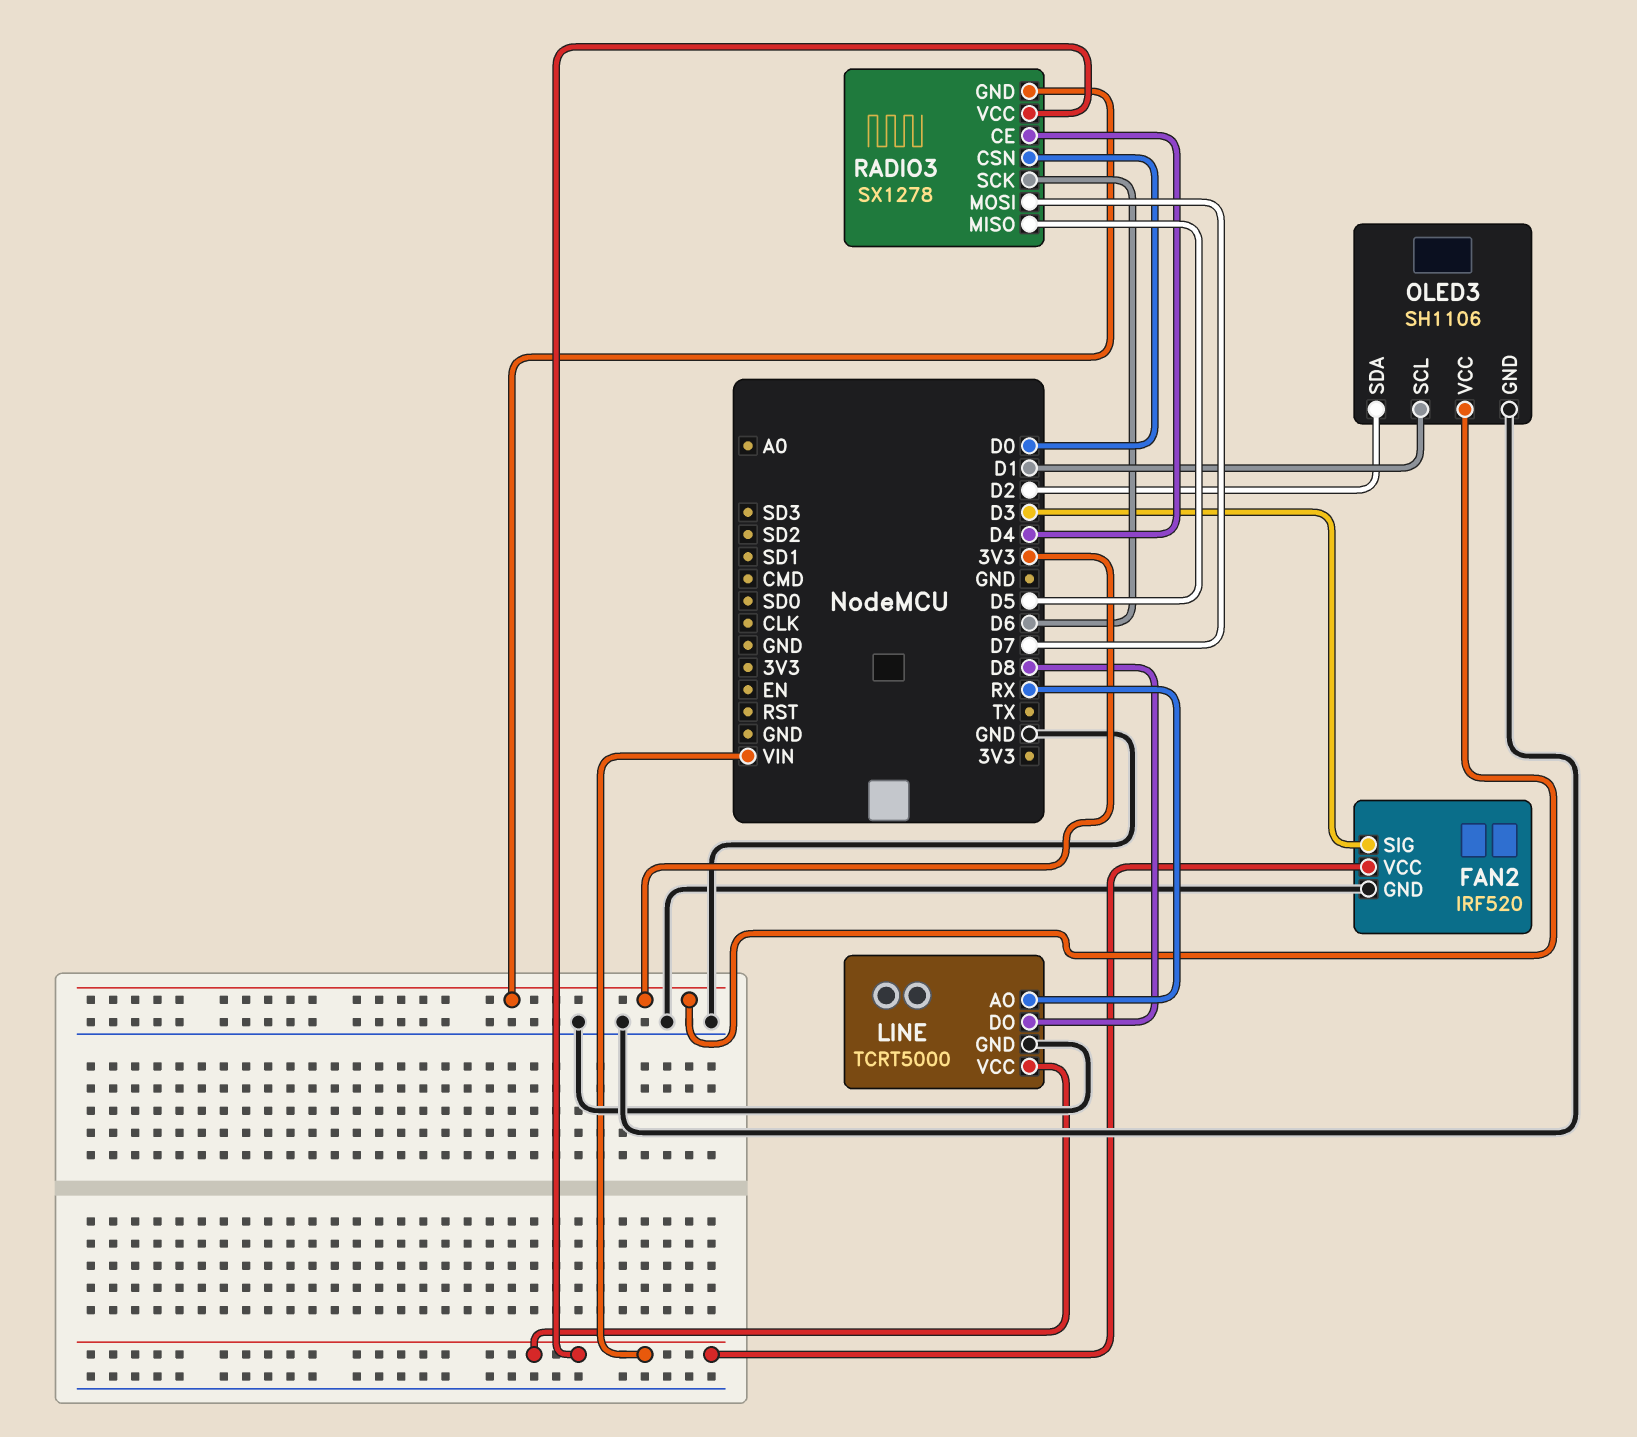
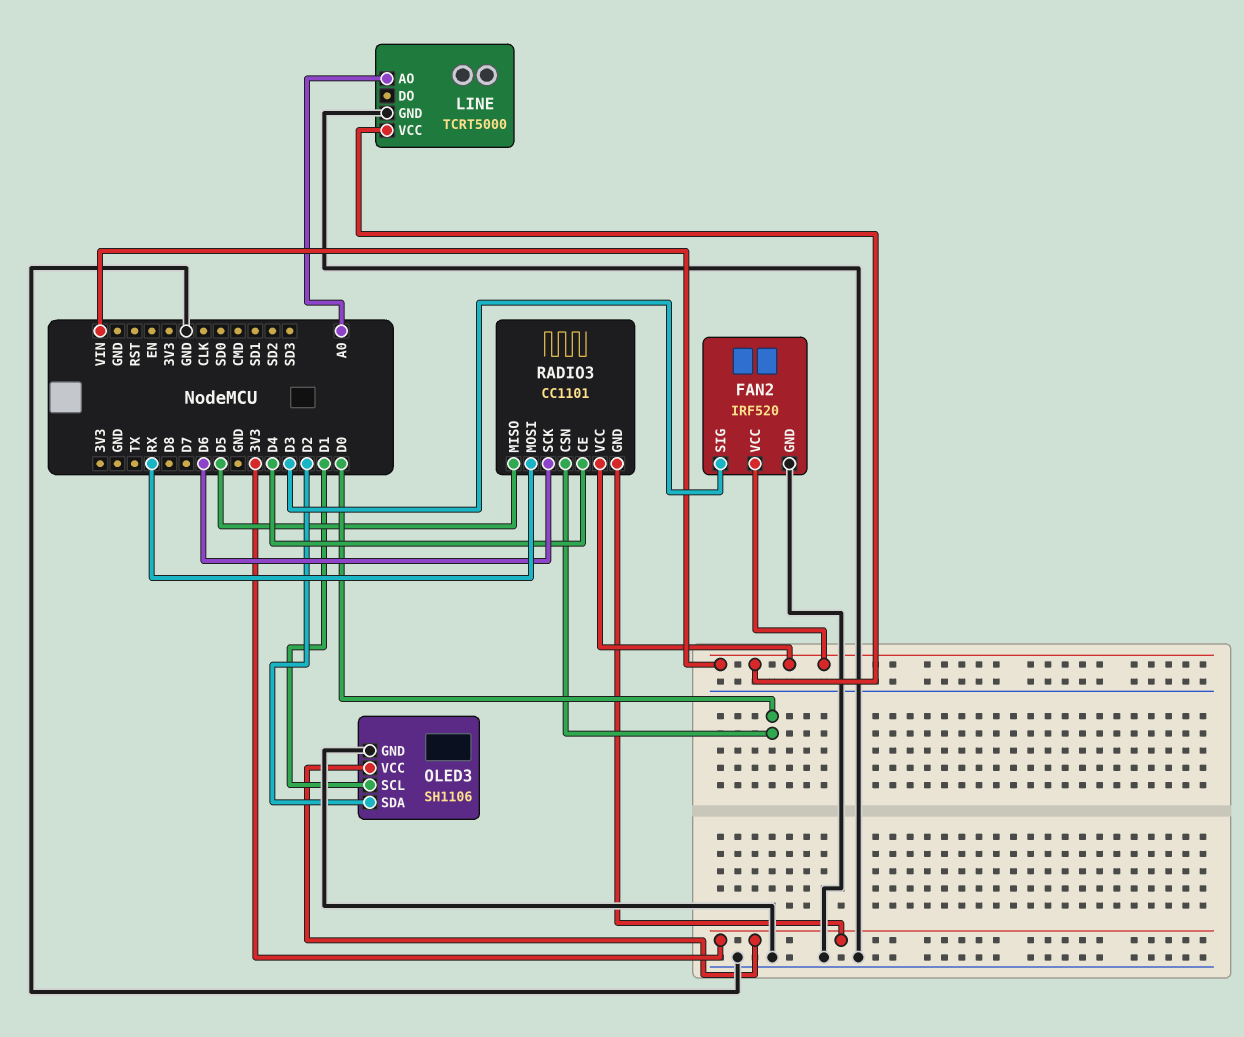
LINE pin AO: RX -> A0
LINE pin DO: D8 -> none
RADIO3: SX1278 -> CC1101
RADIO3 pin MOSI: D7 -> RX

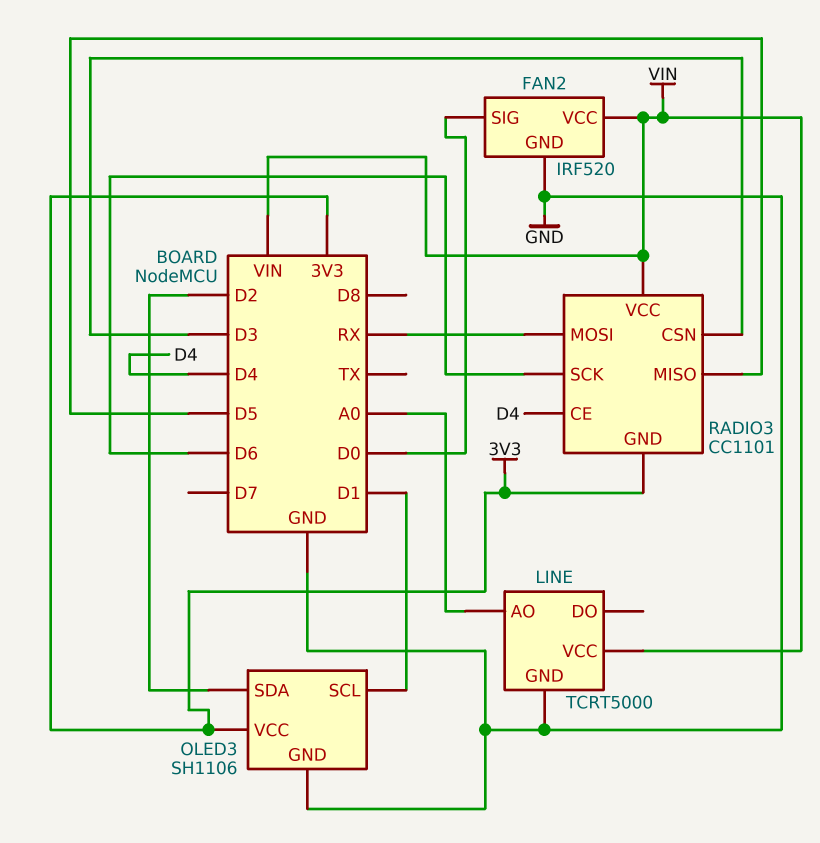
FAN2 pin SIG: D3 -> D0
RADIO3 pin CSN: D0 -> D3

